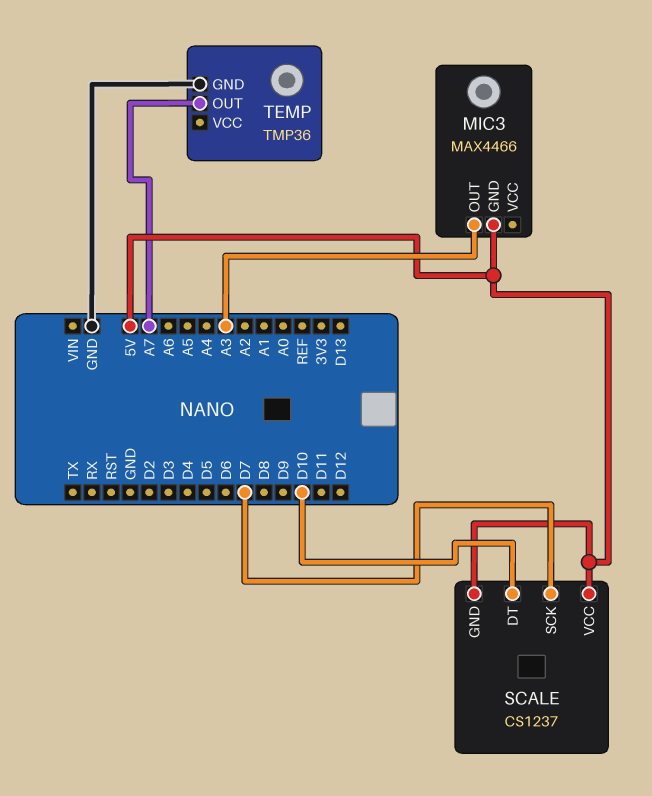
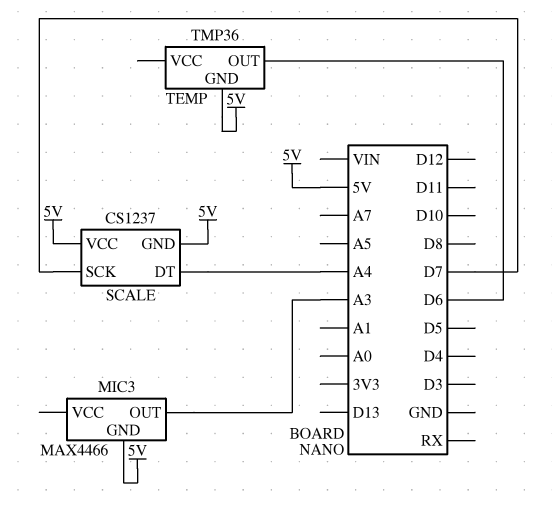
SCALE pin DT: D10 -> A4
TEMP pin GND: GND -> 5V
TEMP pin OUT: A7 -> D6

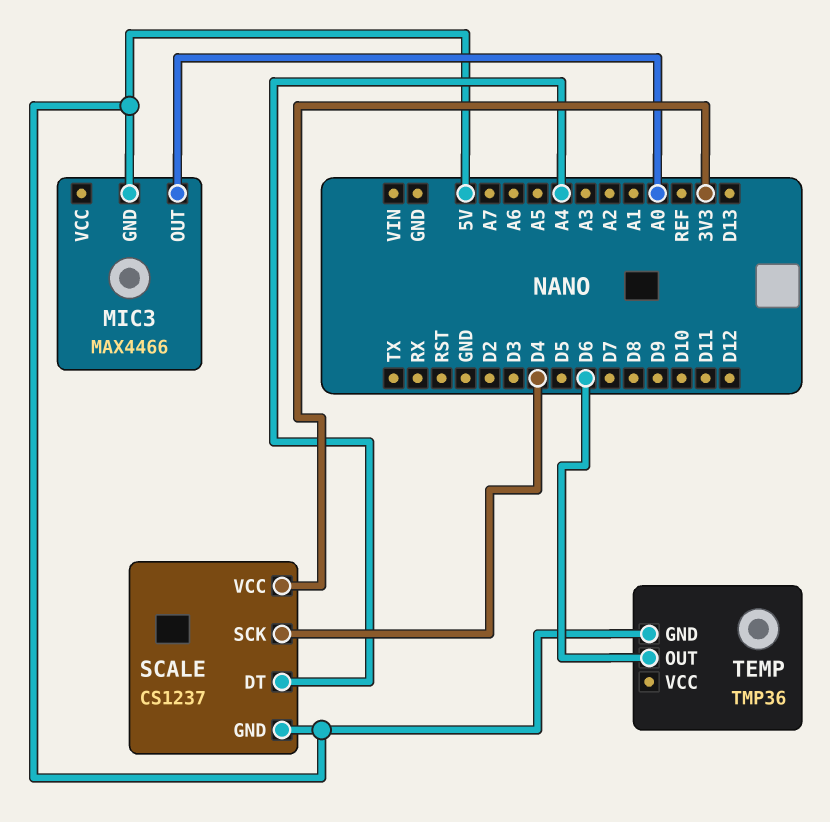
MIC3 pin OUT: A3 -> A0
SCALE pin SCK: D7 -> D4
SCALE pin VCC: 5V -> 3V3

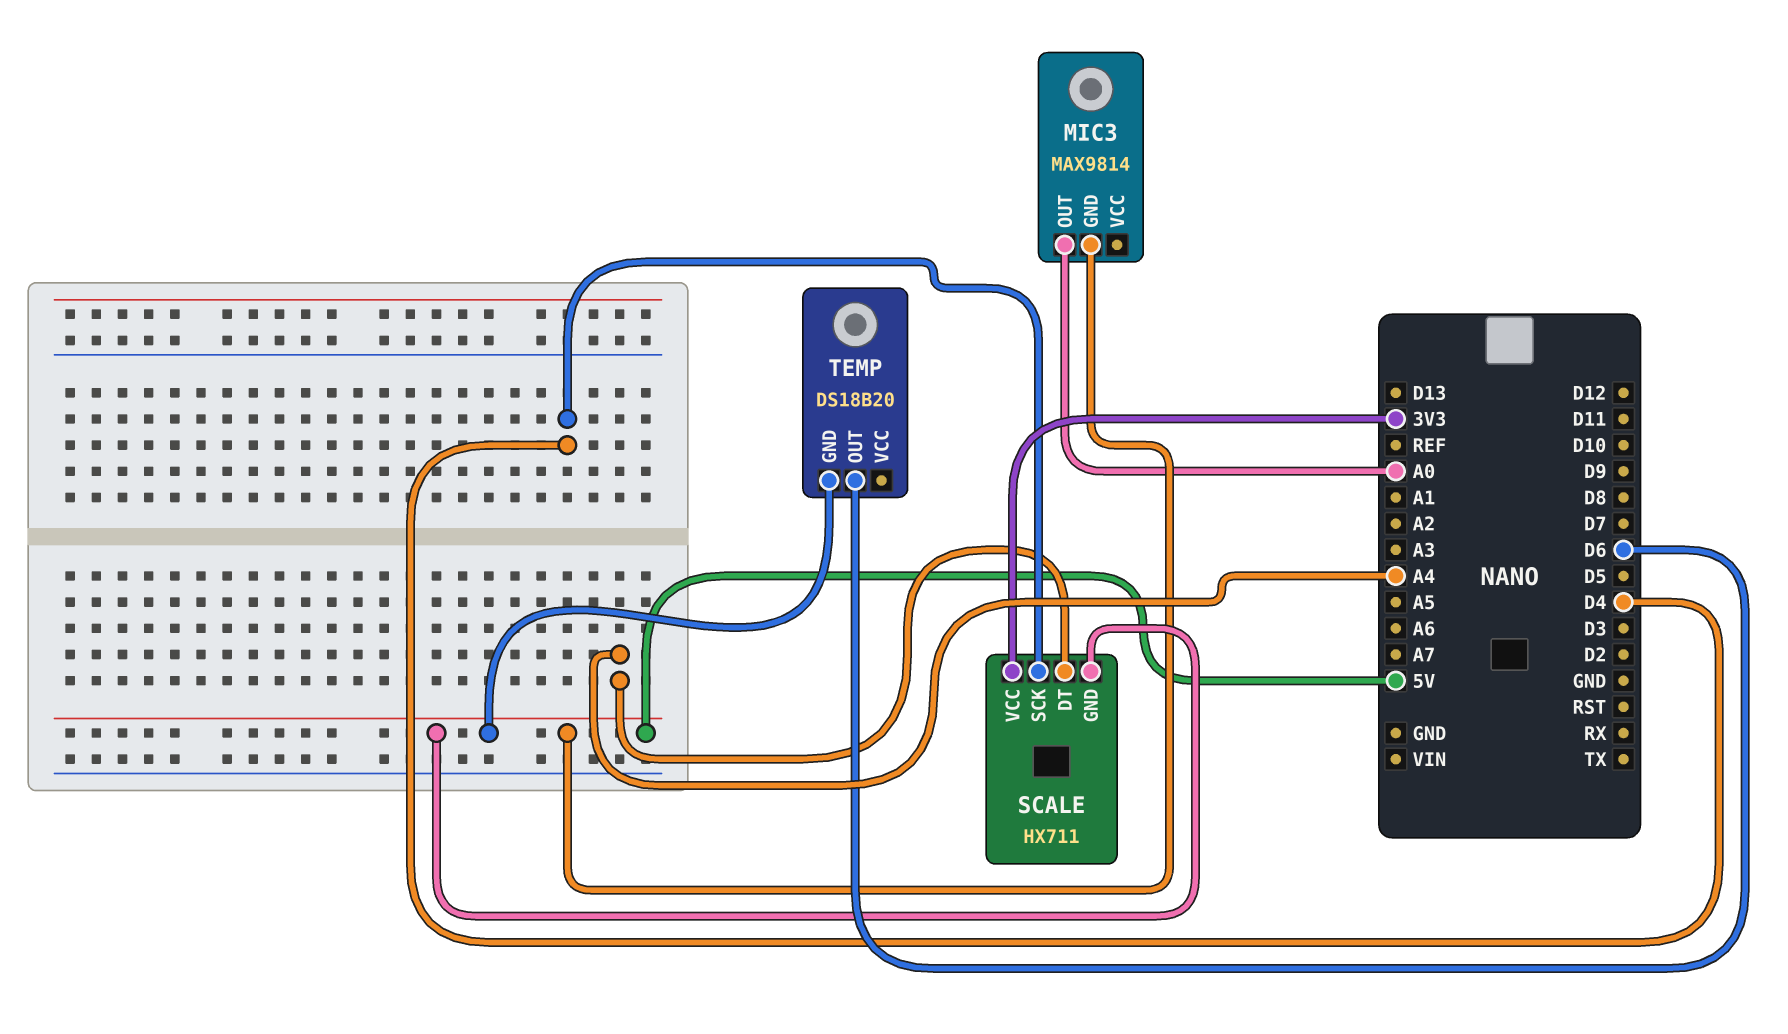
MIC3: MAX4466 -> MAX9814
SCALE: CS1237 -> HX711
TEMP: TMP36 -> DS18B20

